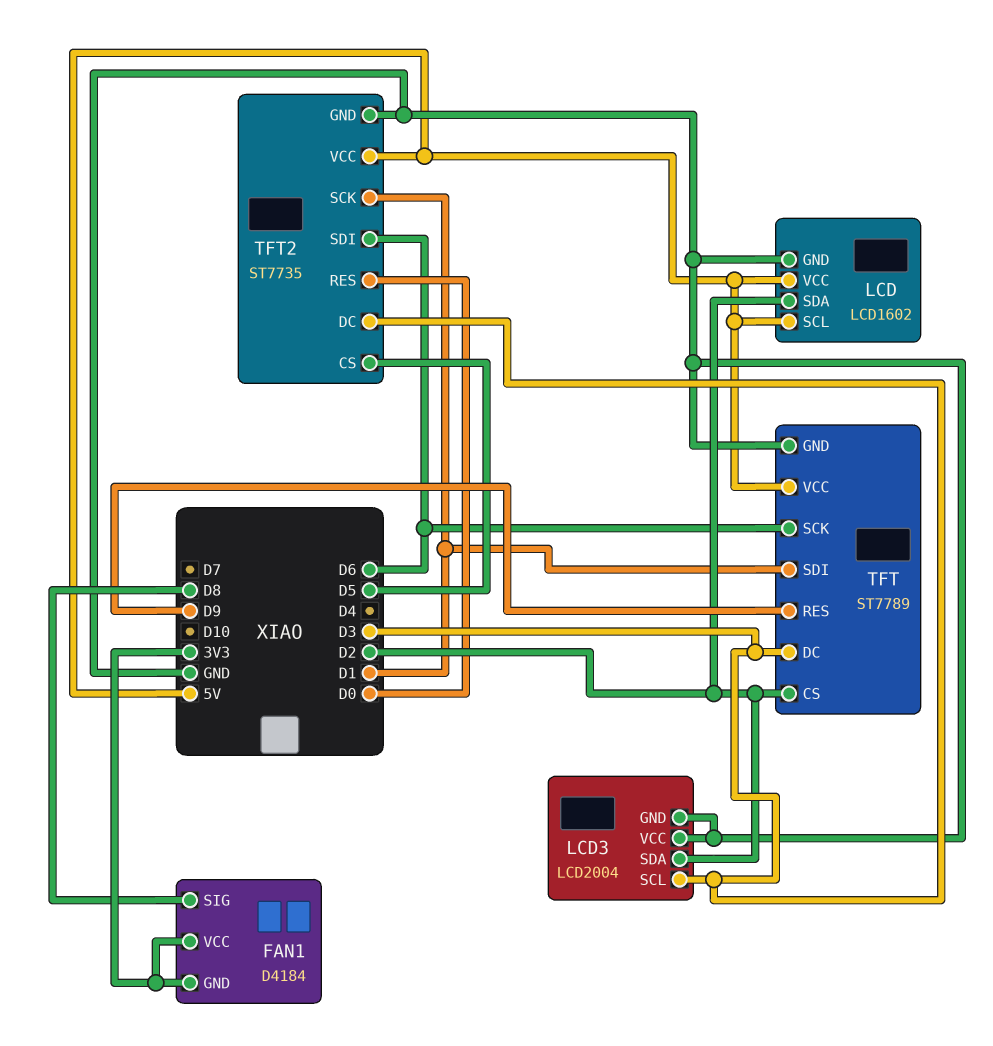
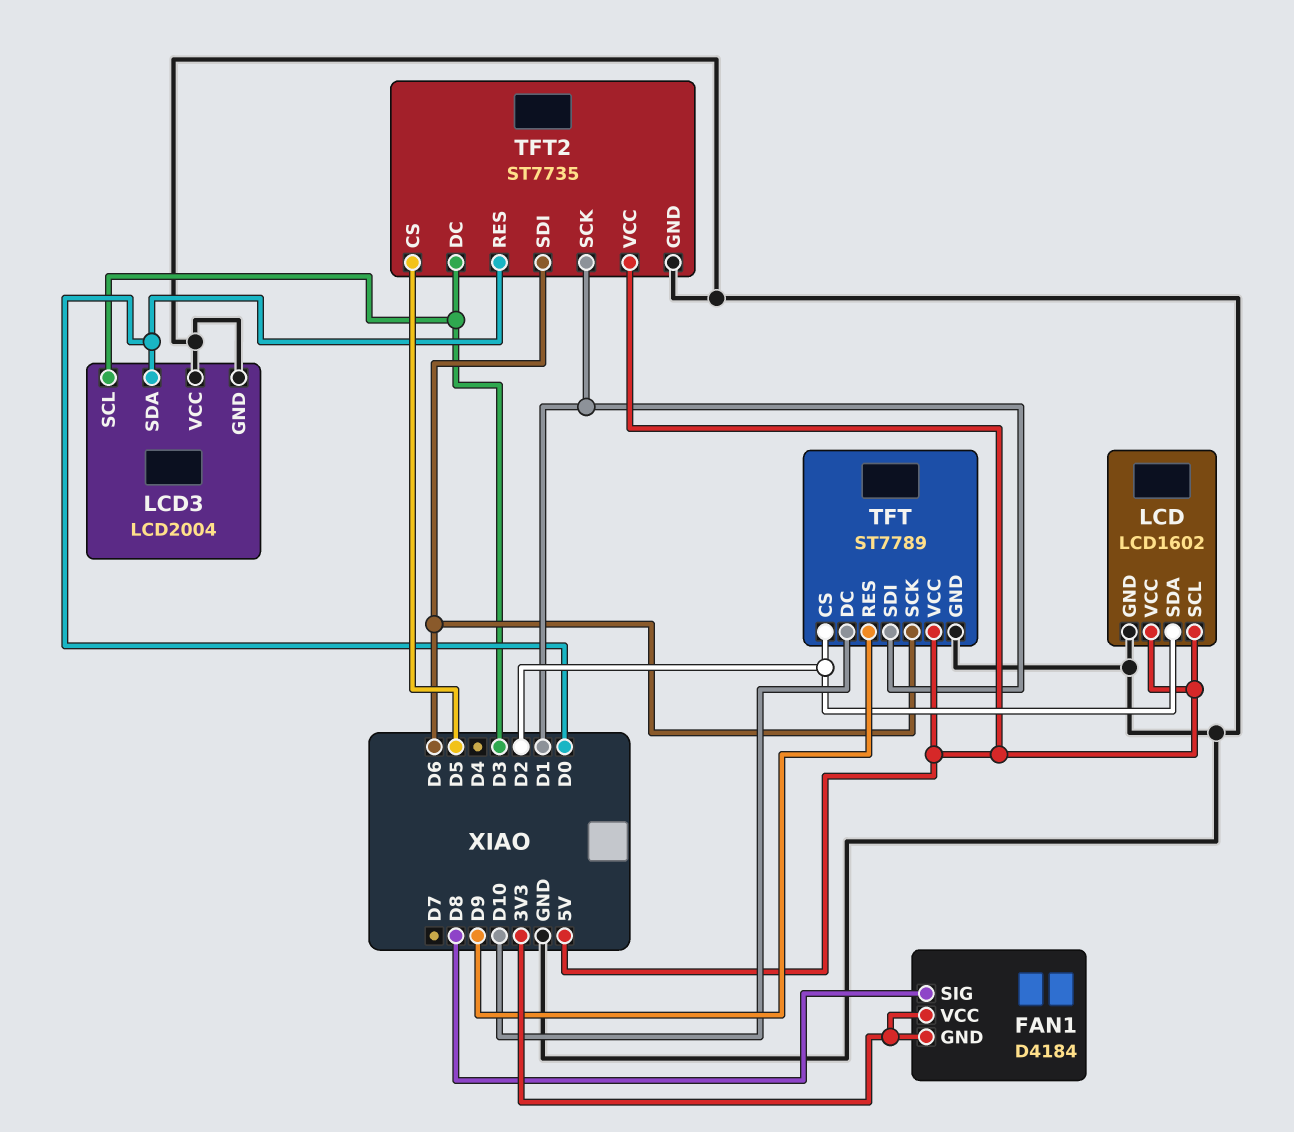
LCD3 pin SDA: D2 -> D0
TFT pin DC: D3 -> D10

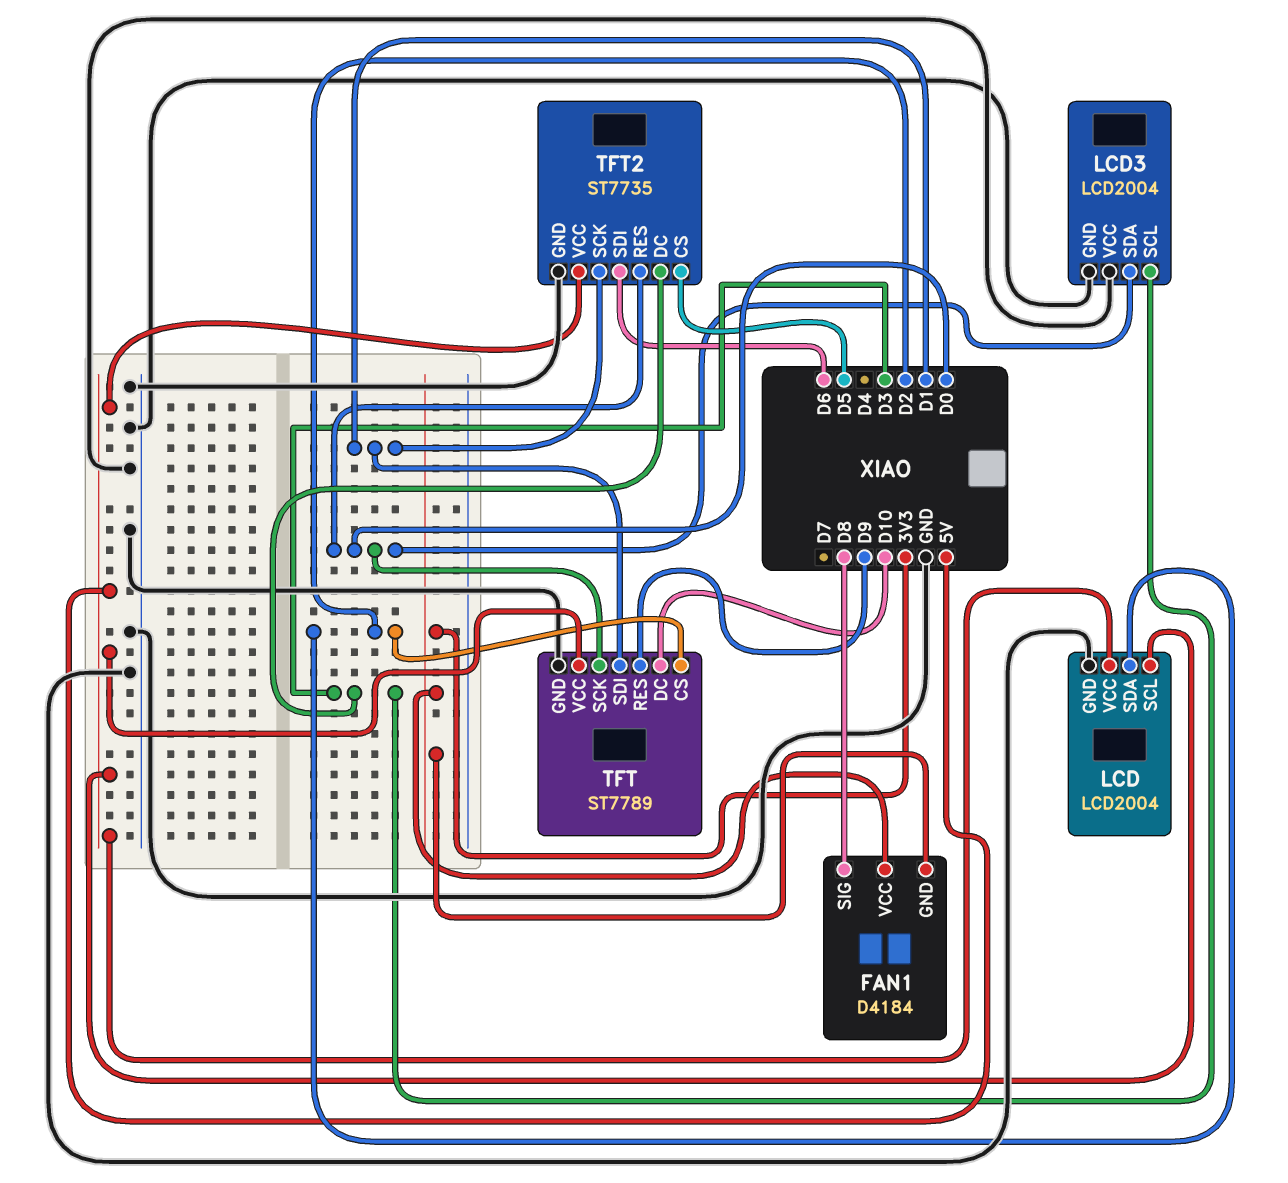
LCD: LCD1602 -> LCD2004
TFT pin SCK: D6 -> D0

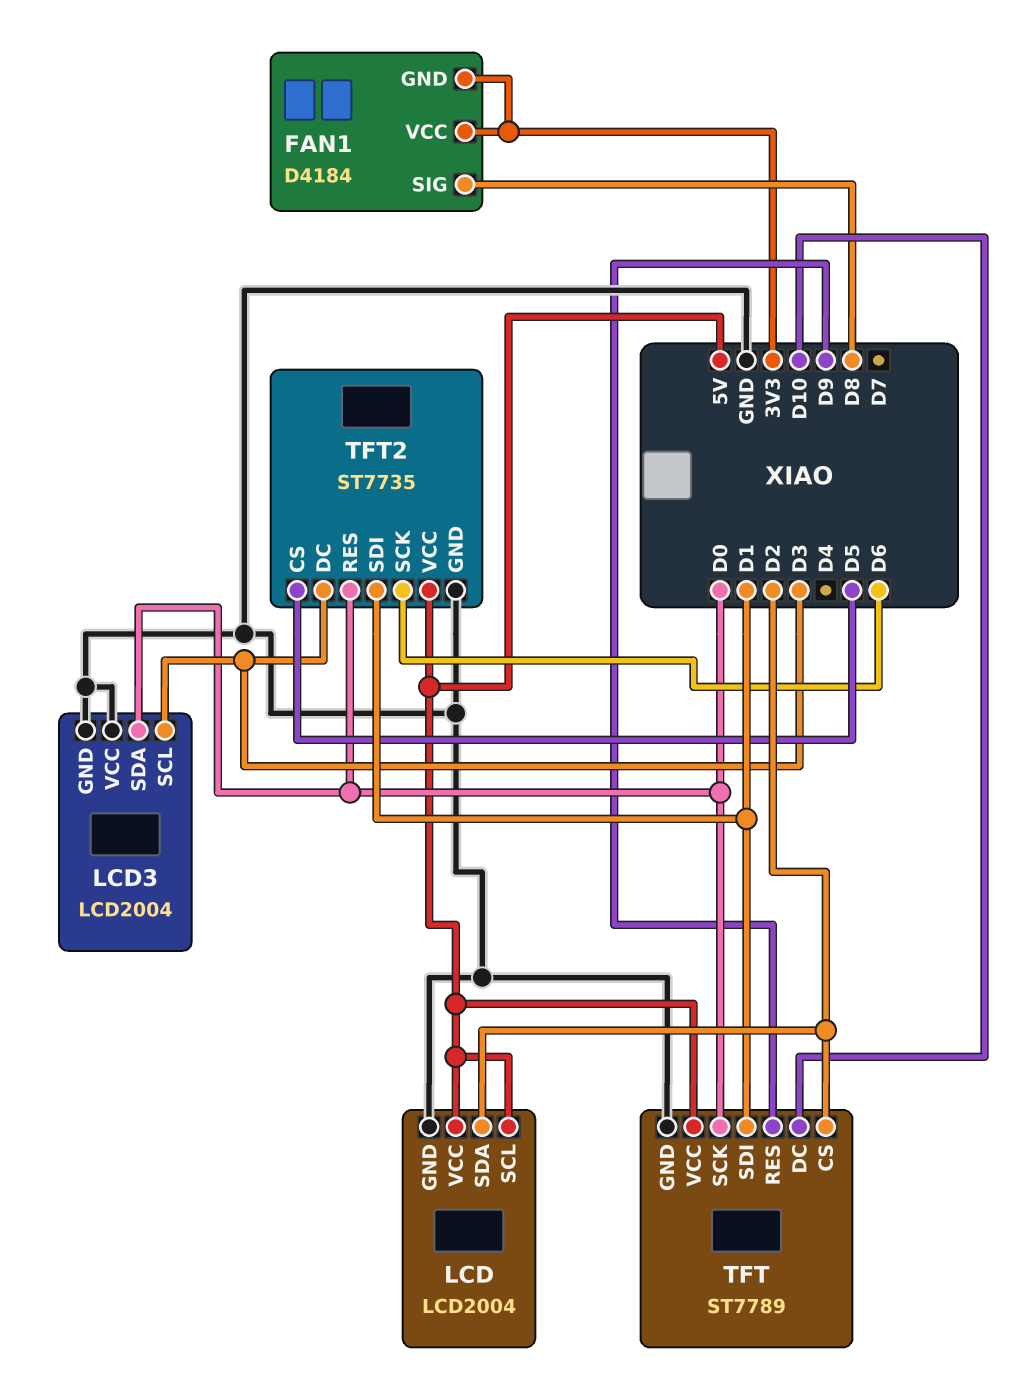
TFT2 pin SCK: D1 -> D6
TFT2 pin SDI: D6 -> D1

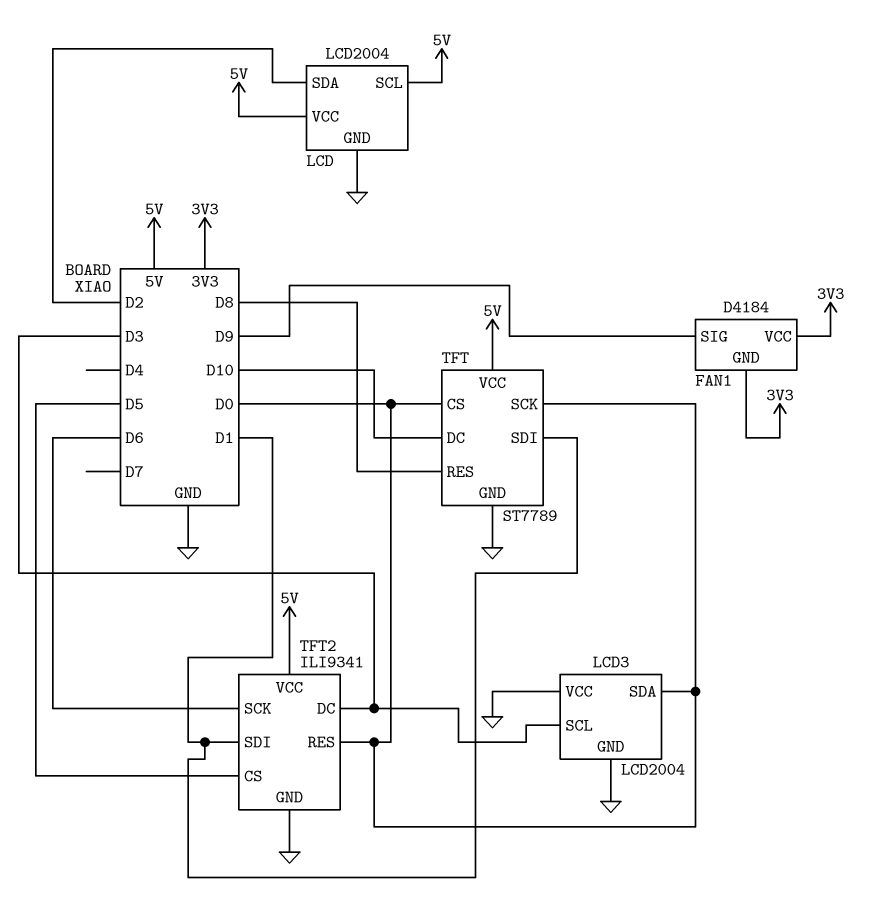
FAN1 pin SIG: D8 -> D9
TFT pin CS: D2 -> D0
TFT pin RES: D9 -> D8
TFT2: ST7735 -> ILI9341

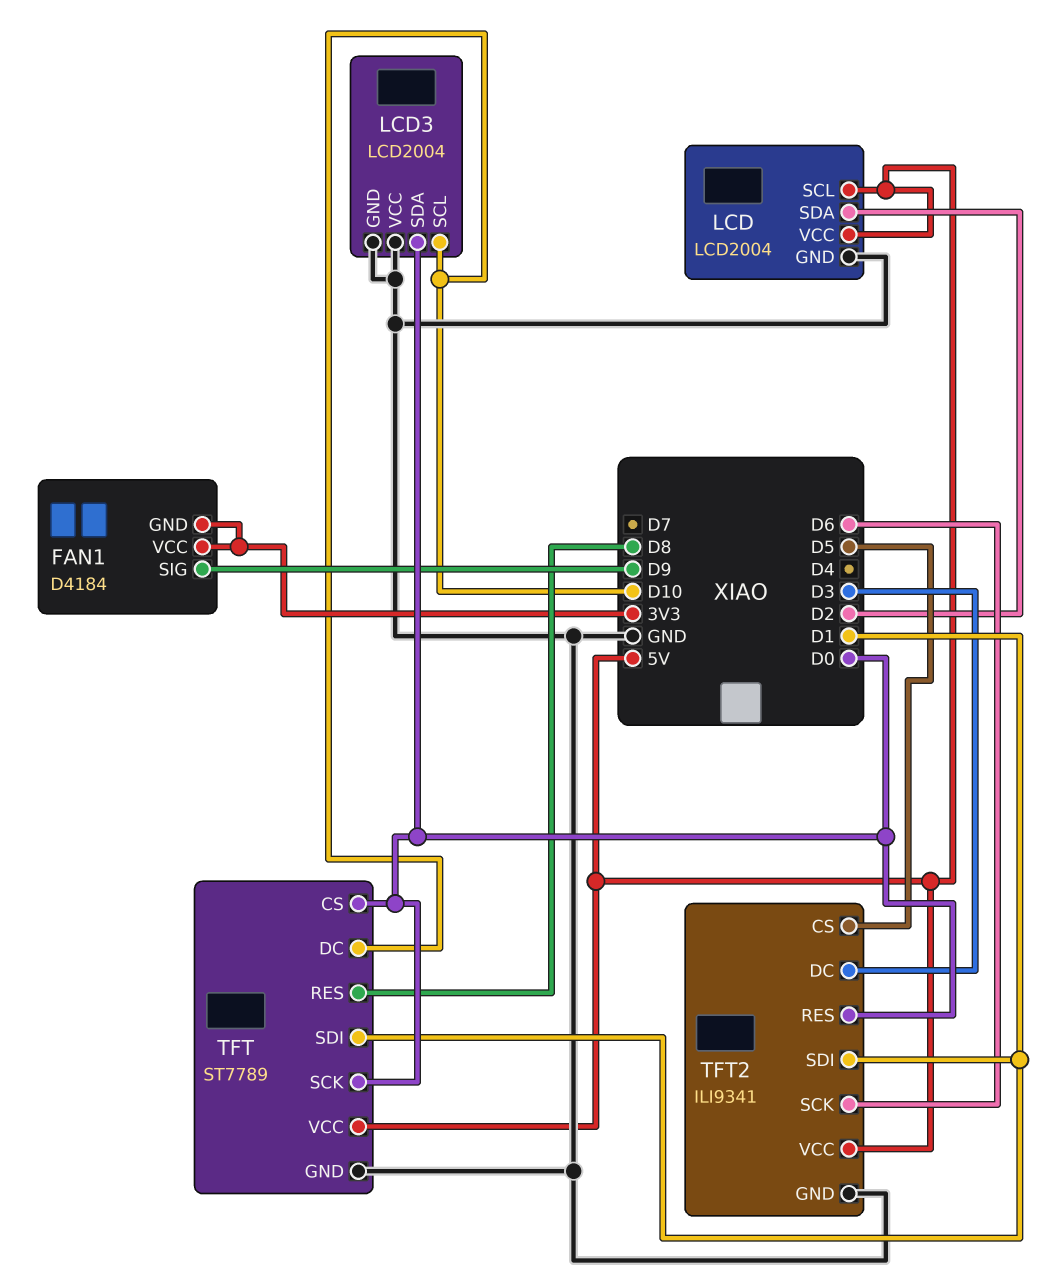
LCD3 pin SCL: D3 -> D10

